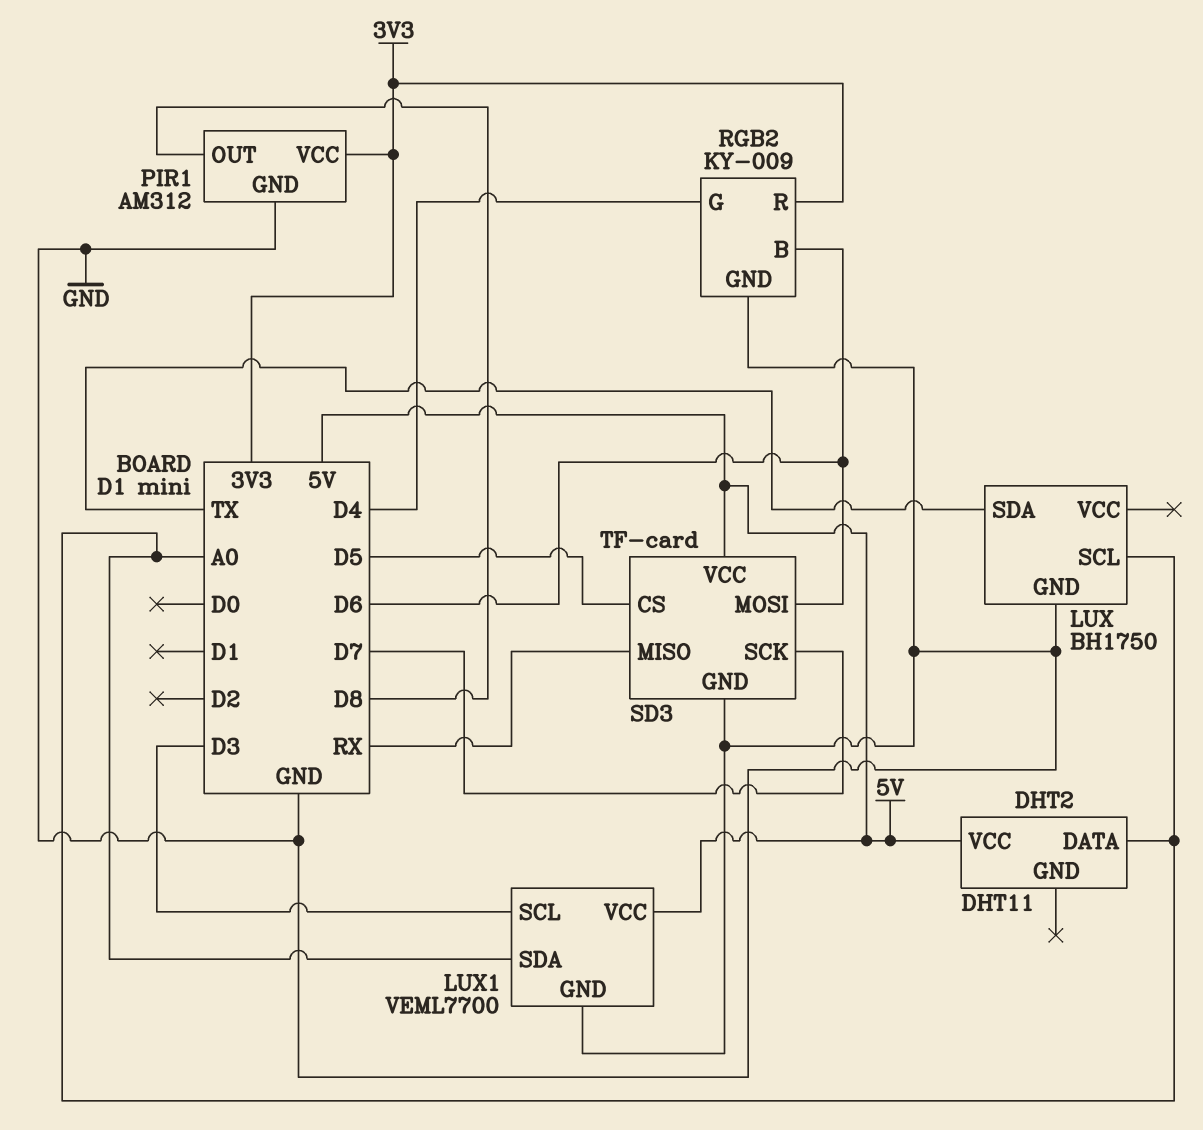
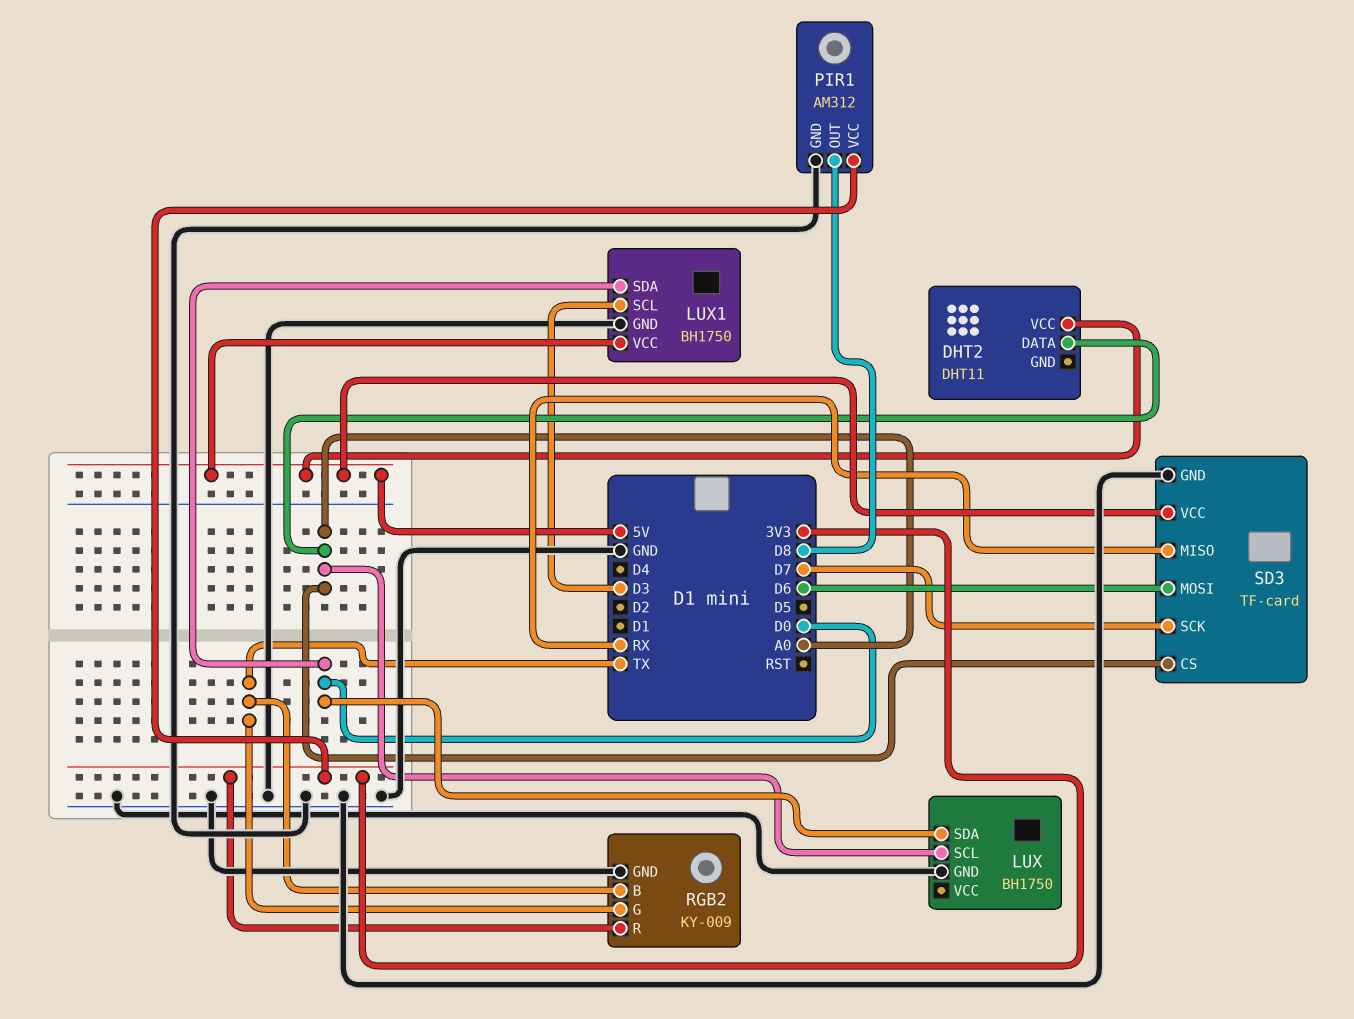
LUX pin SDA: TX -> D0
LUX1: VEML7700 -> BH1750
LUX1 pin SDA: A0 -> D0
RGB2 pin B: D6 -> TX
RGB2 pin G: D4 -> TX
SD3 pin CS: D5 -> A0

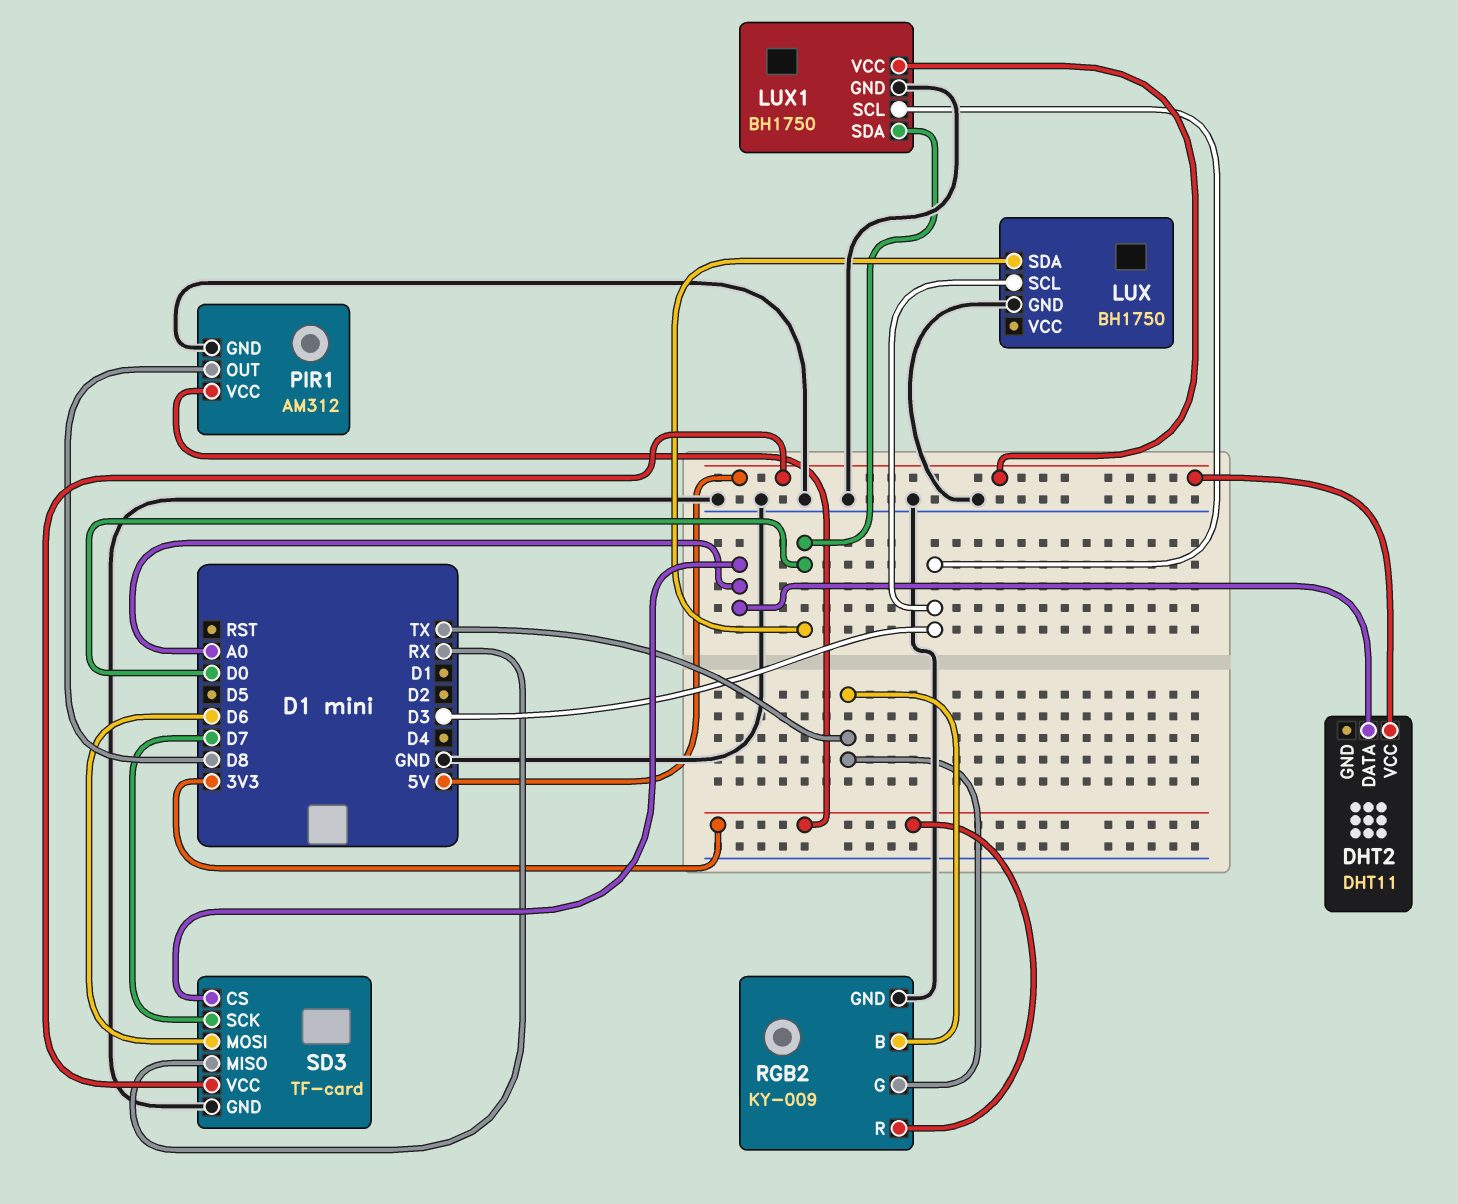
LUX pin SCL: A0 -> D3

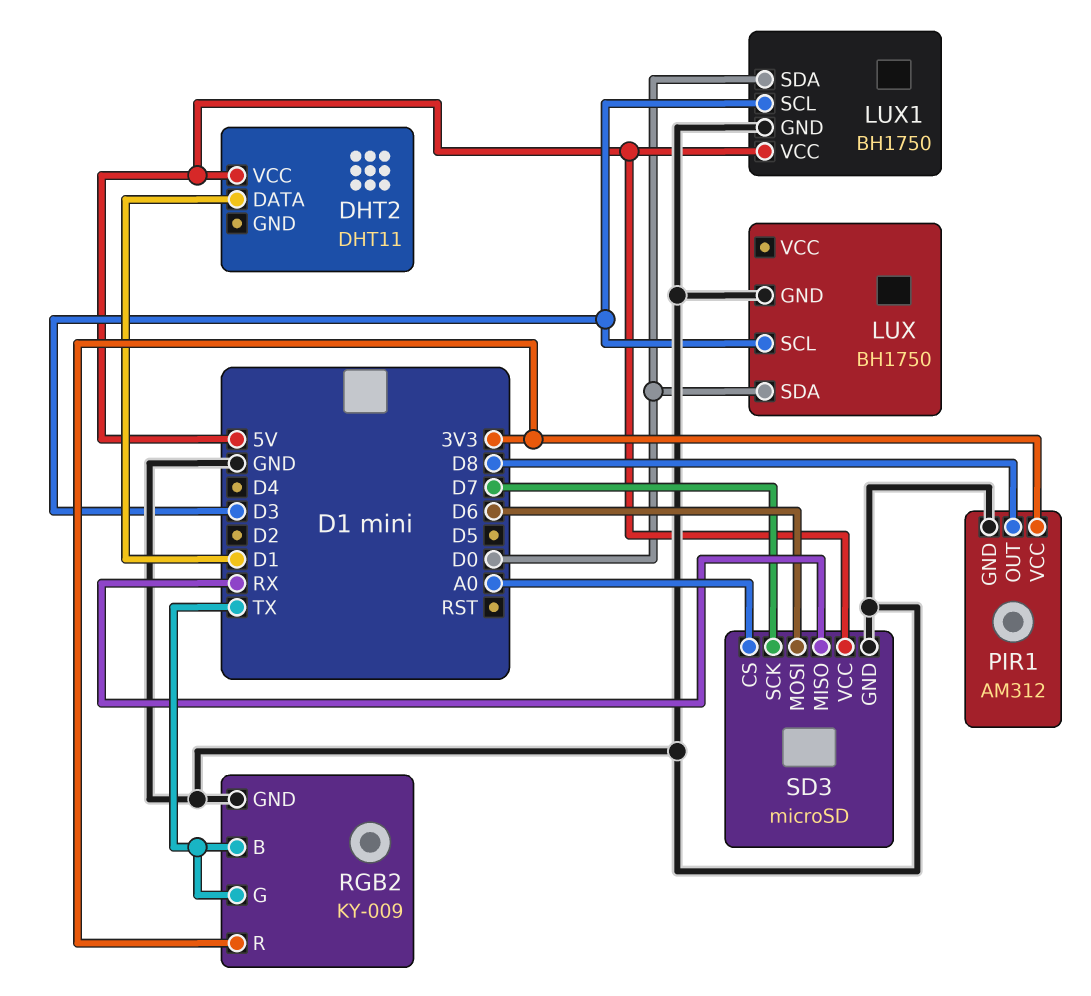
DHT2 pin DATA: A0 -> D1
SD3: TF-card -> microSD

